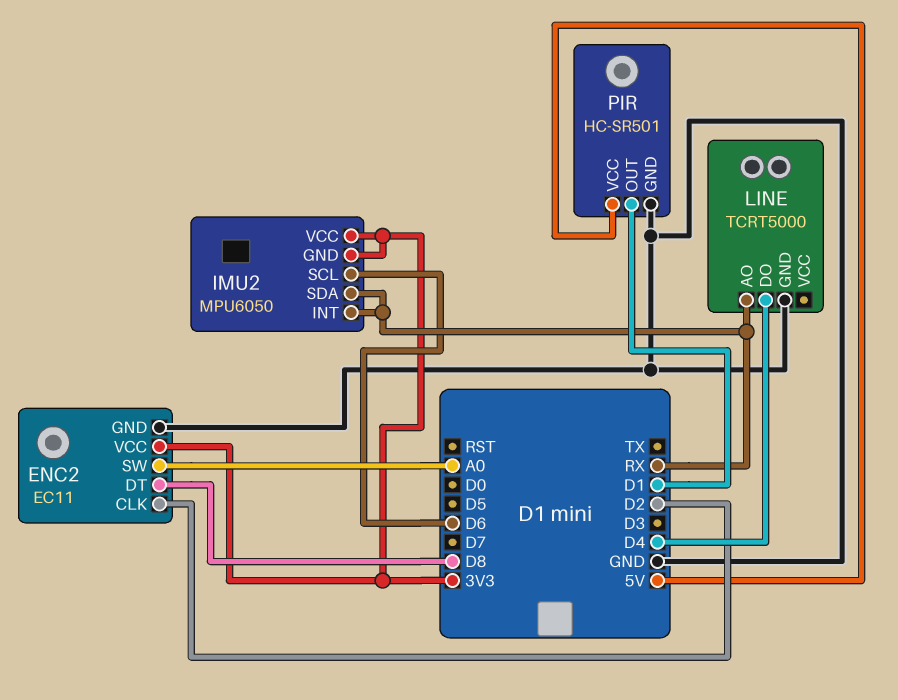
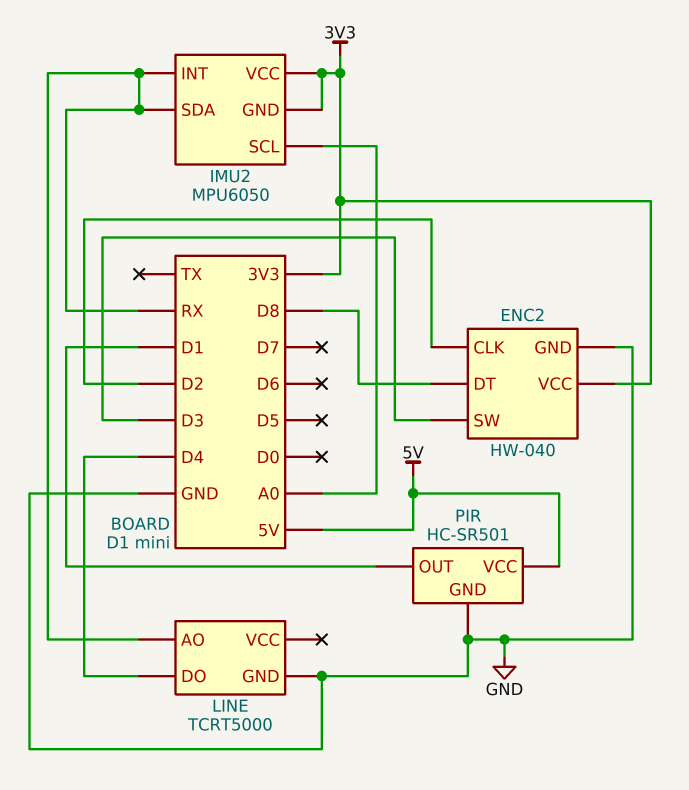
ENC2: EC11 -> HW-040
ENC2 pin SW: A0 -> D3
IMU2 pin SCL: D6 -> A0

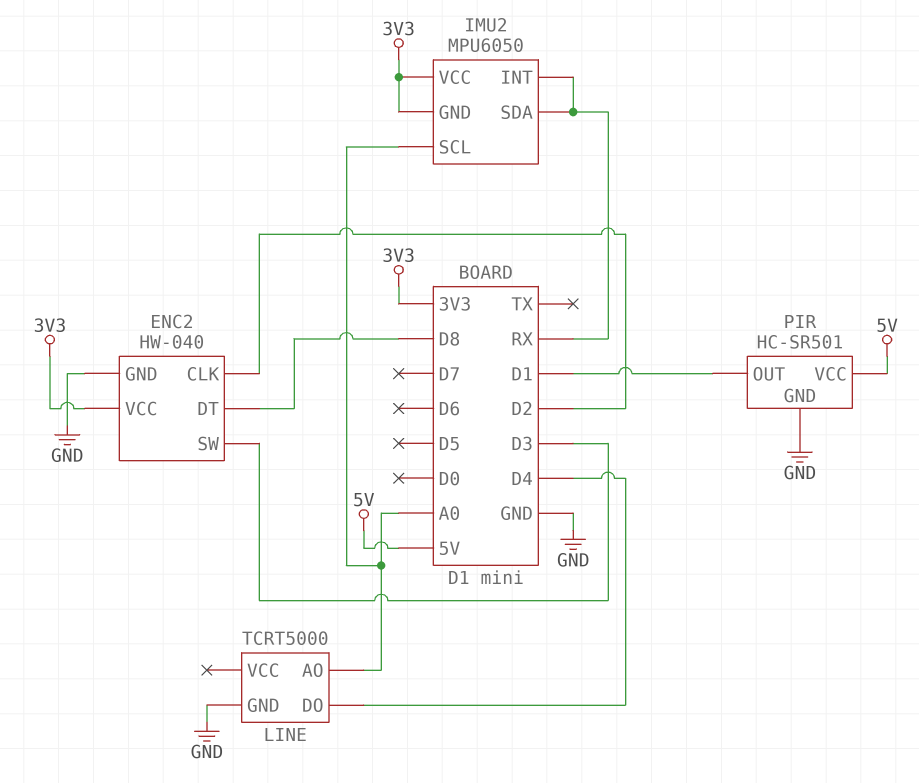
LINE pin AO: RX -> A0

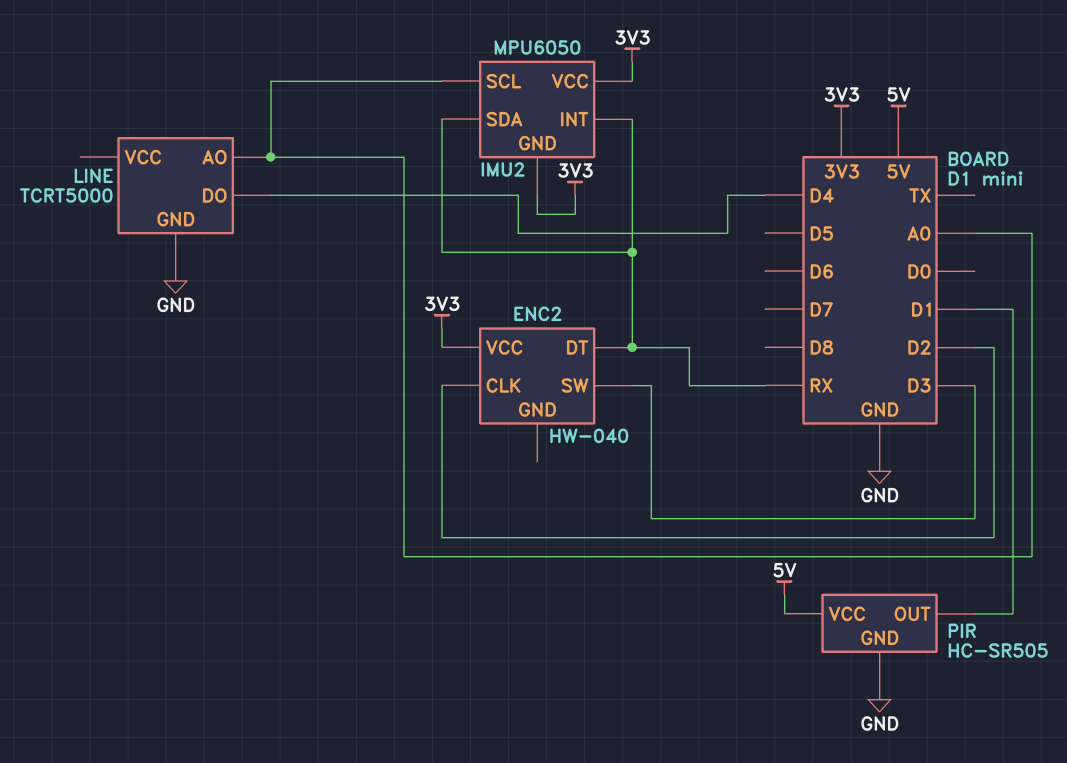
ENC2 pin DT: D8 -> RX
ENC2 pin GND: GND -> none
PIR: HC-SR501 -> HC-SR505

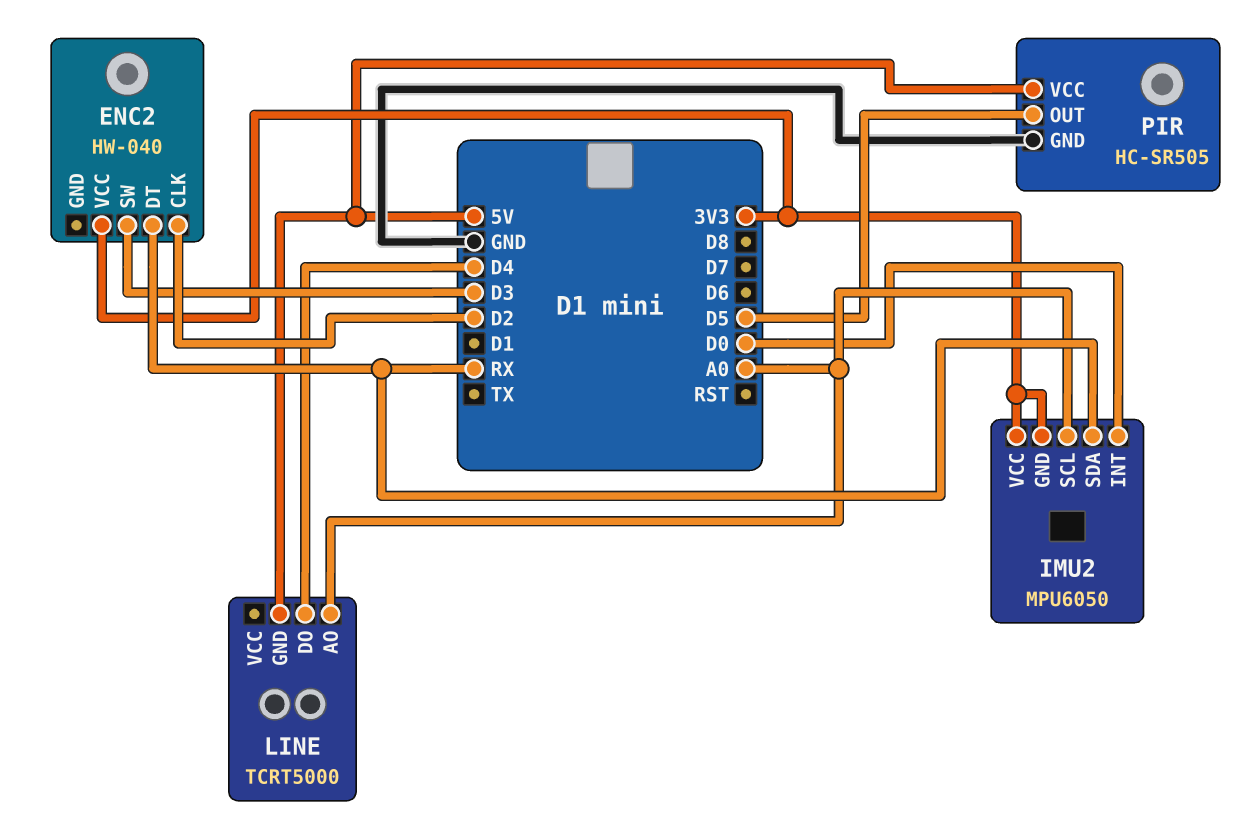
IMU2 pin INT: RX -> D0
LINE pin GND: GND -> 5V
PIR pin OUT: D1 -> D5

